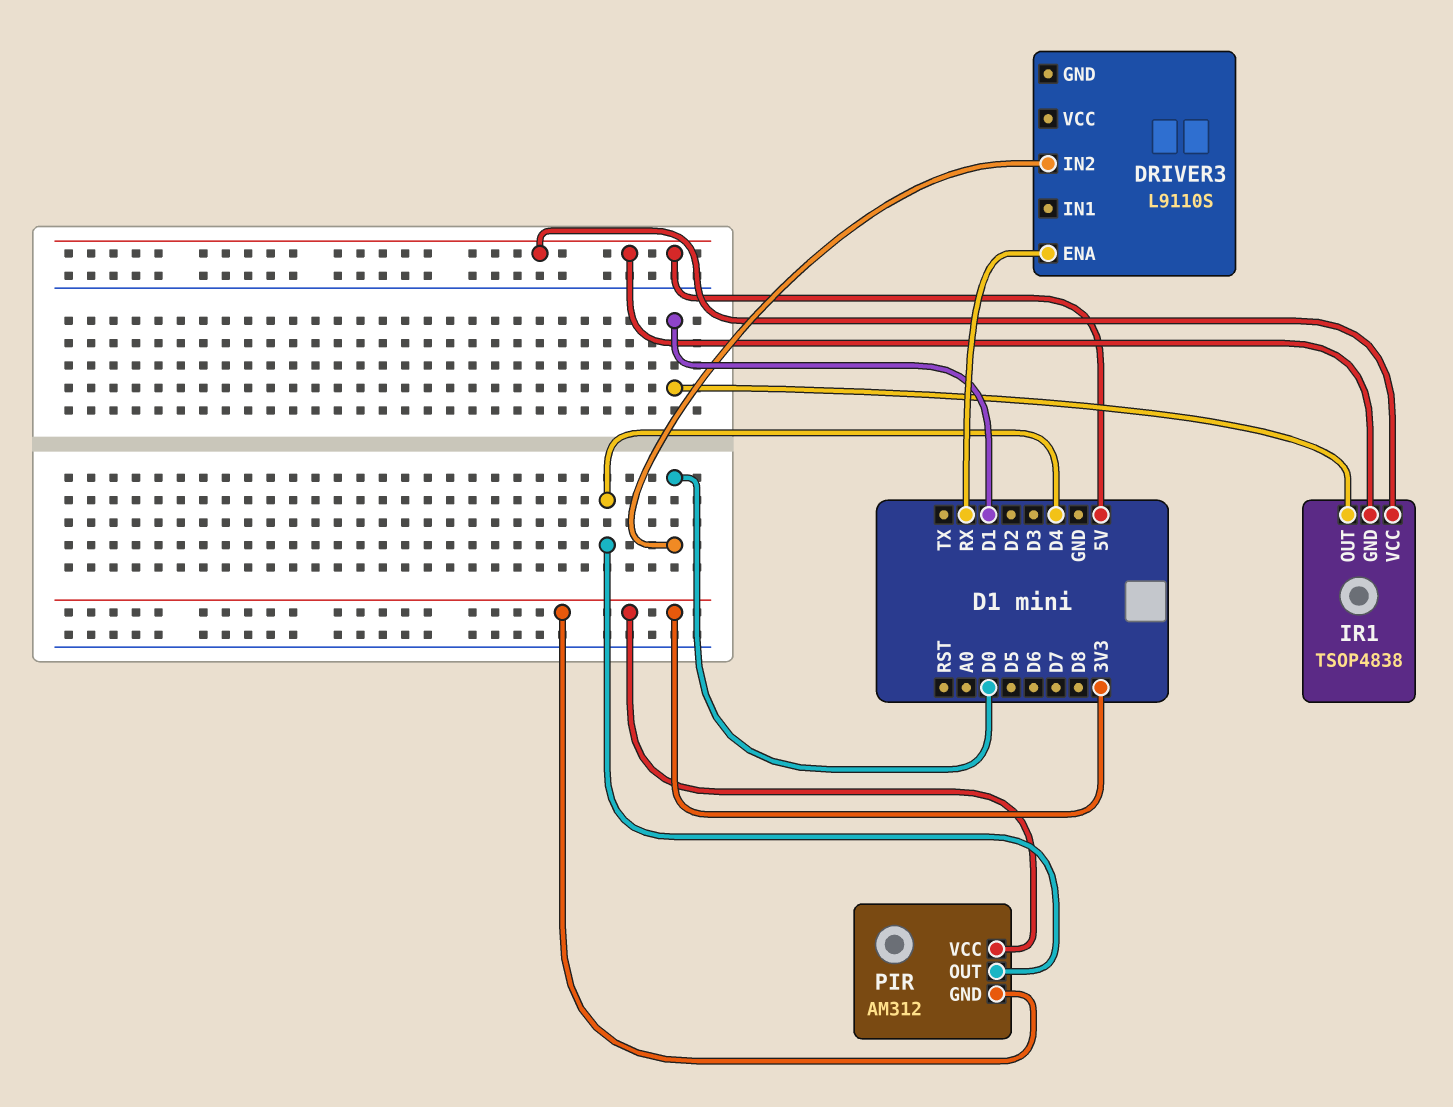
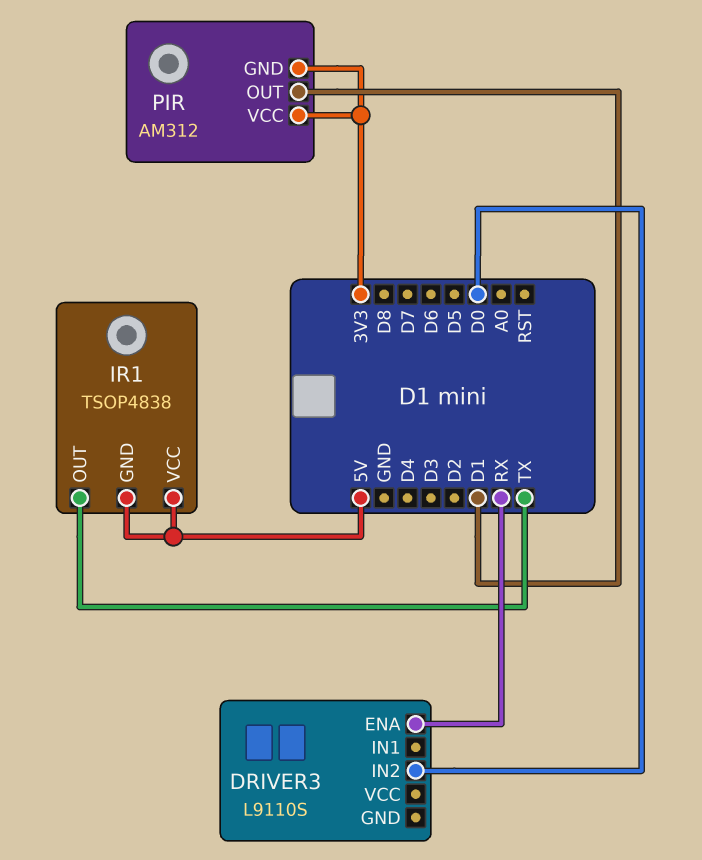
IR1 pin OUT: D1 -> TX
PIR pin OUT: D4 -> D1

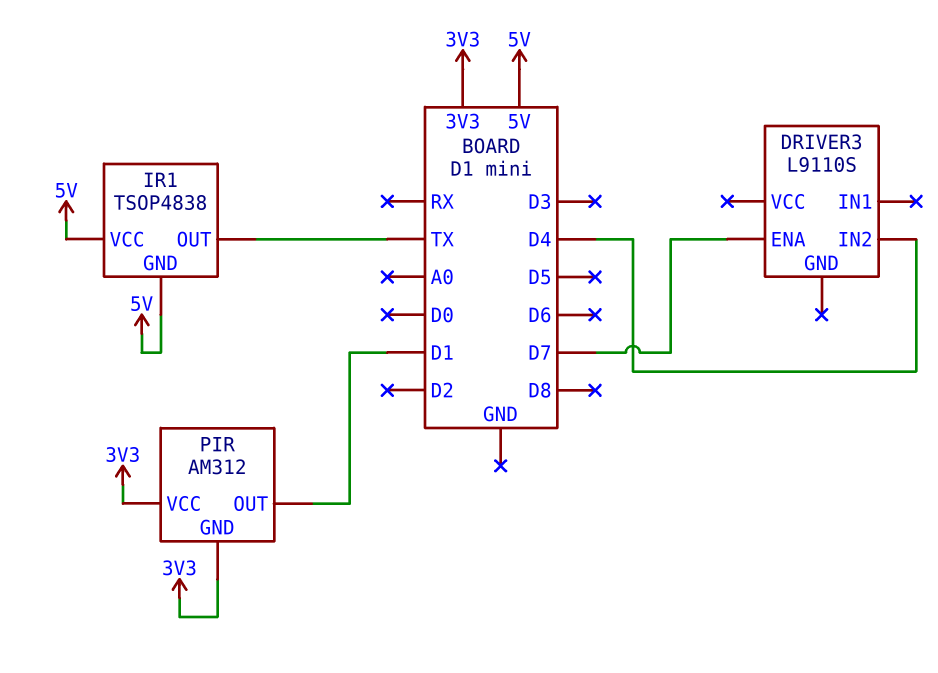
DRIVER3 pin ENA: RX -> D7
DRIVER3 pin IN2: D0 -> D4

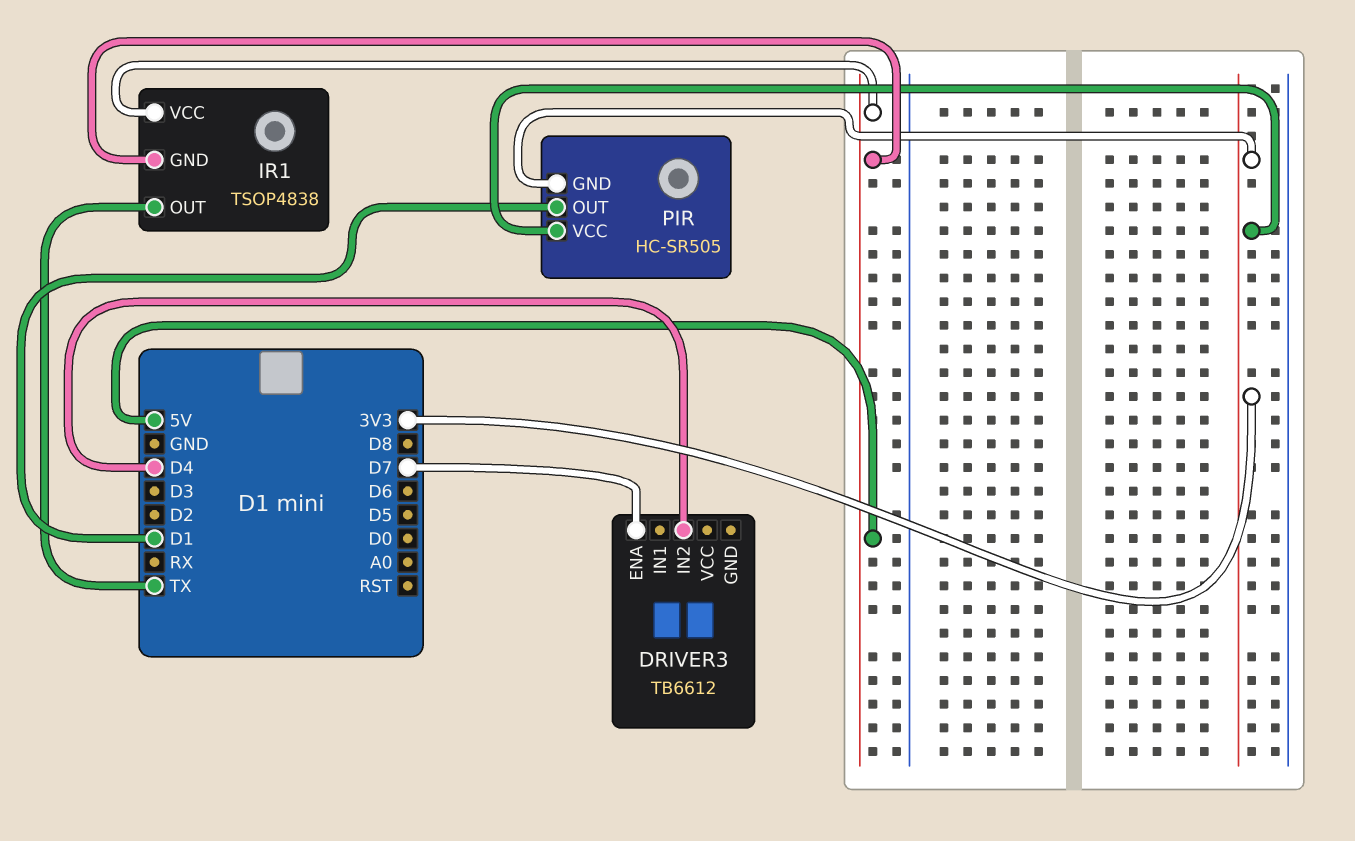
DRIVER3: L9110S -> TB6612
PIR: AM312 -> HC-SR505

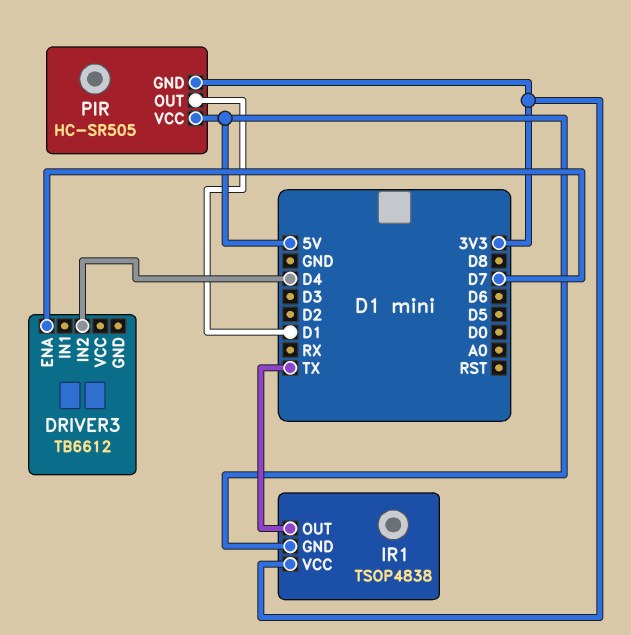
IR1 pin VCC: 5V -> 3V3
PIR pin VCC: 3V3 -> 5V

